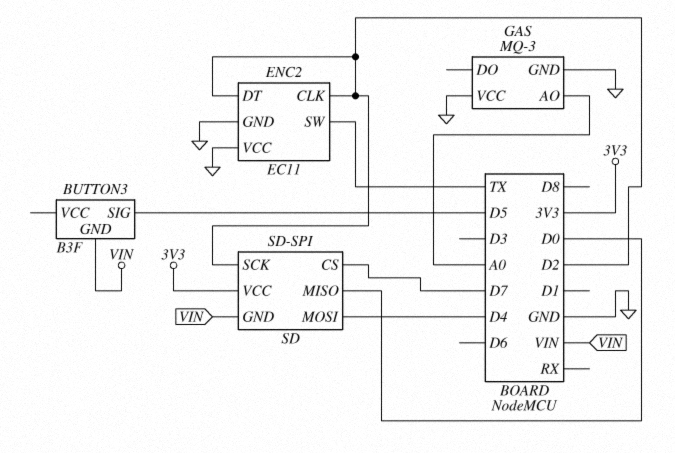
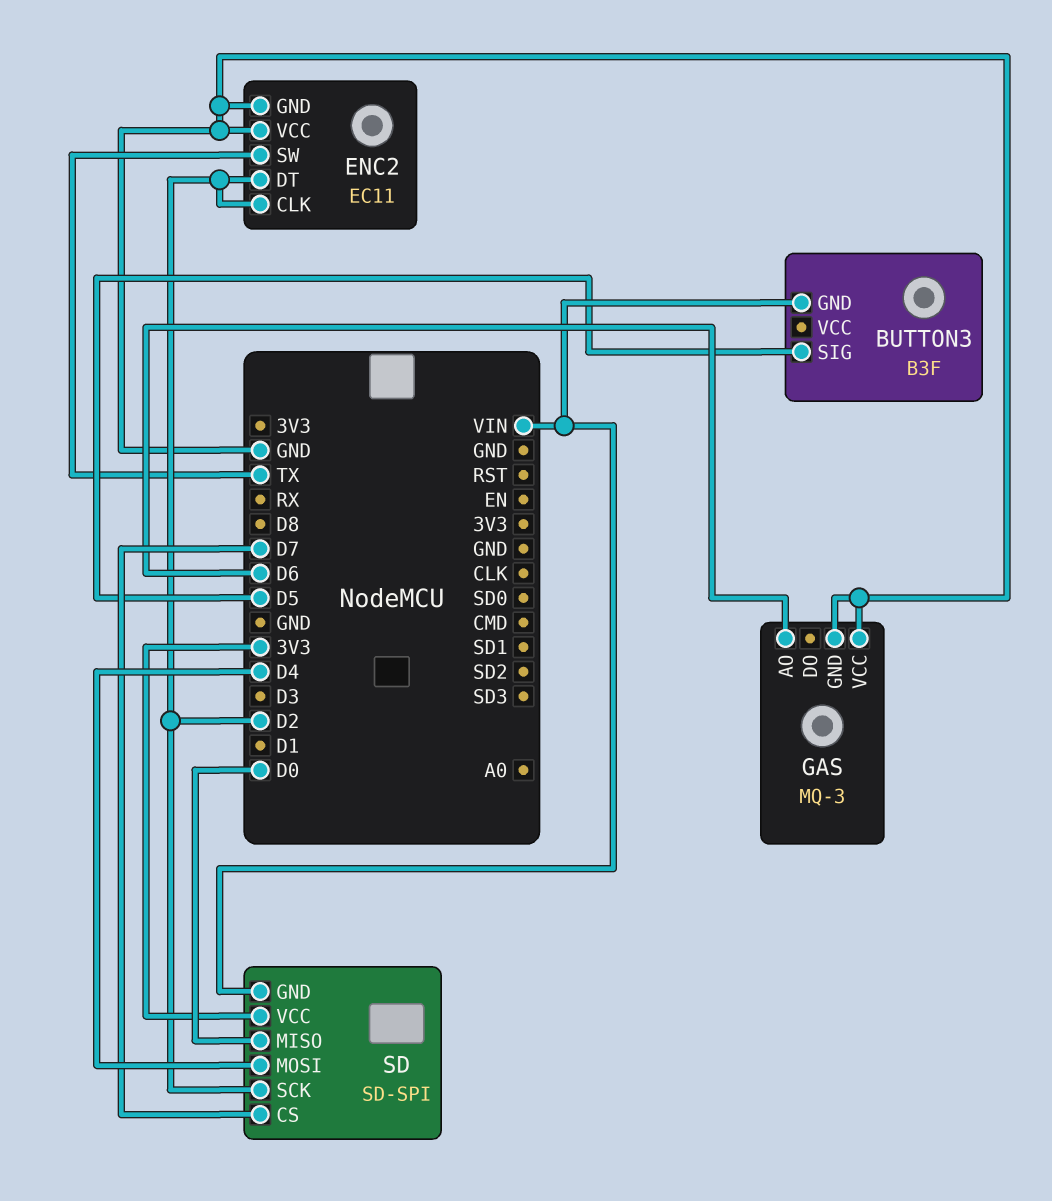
GAS pin AO: A0 -> D6

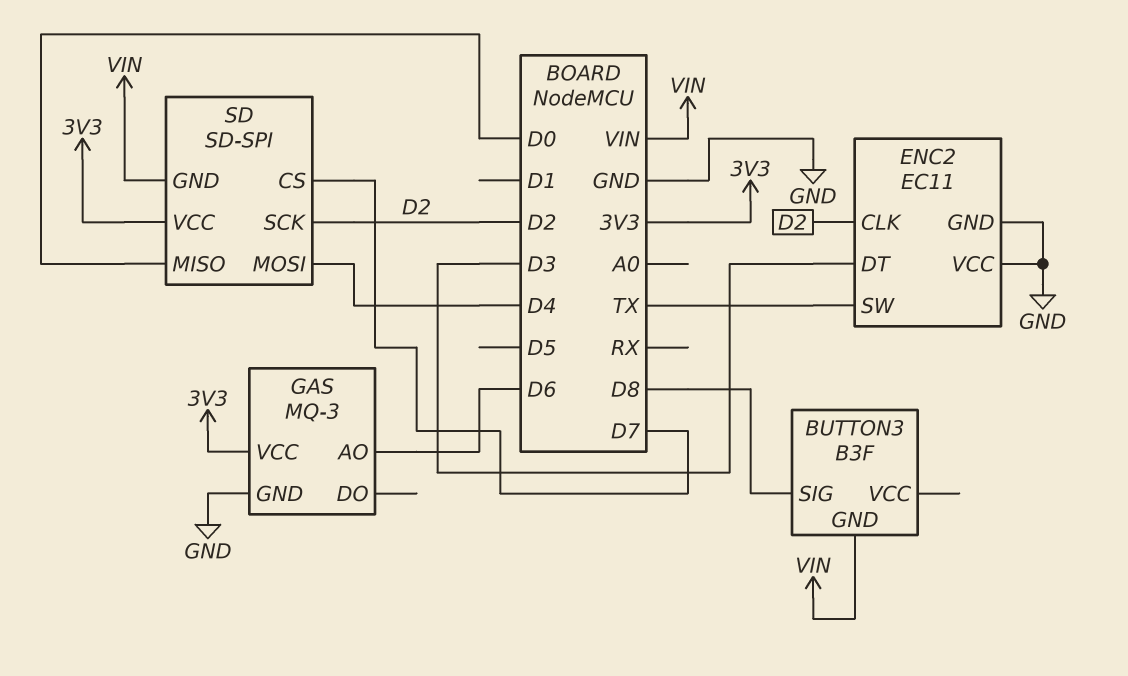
BUTTON3 pin SIG: D5 -> D8
ENC2 pin DT: D2 -> D3
GAS pin VCC: GND -> 3V3

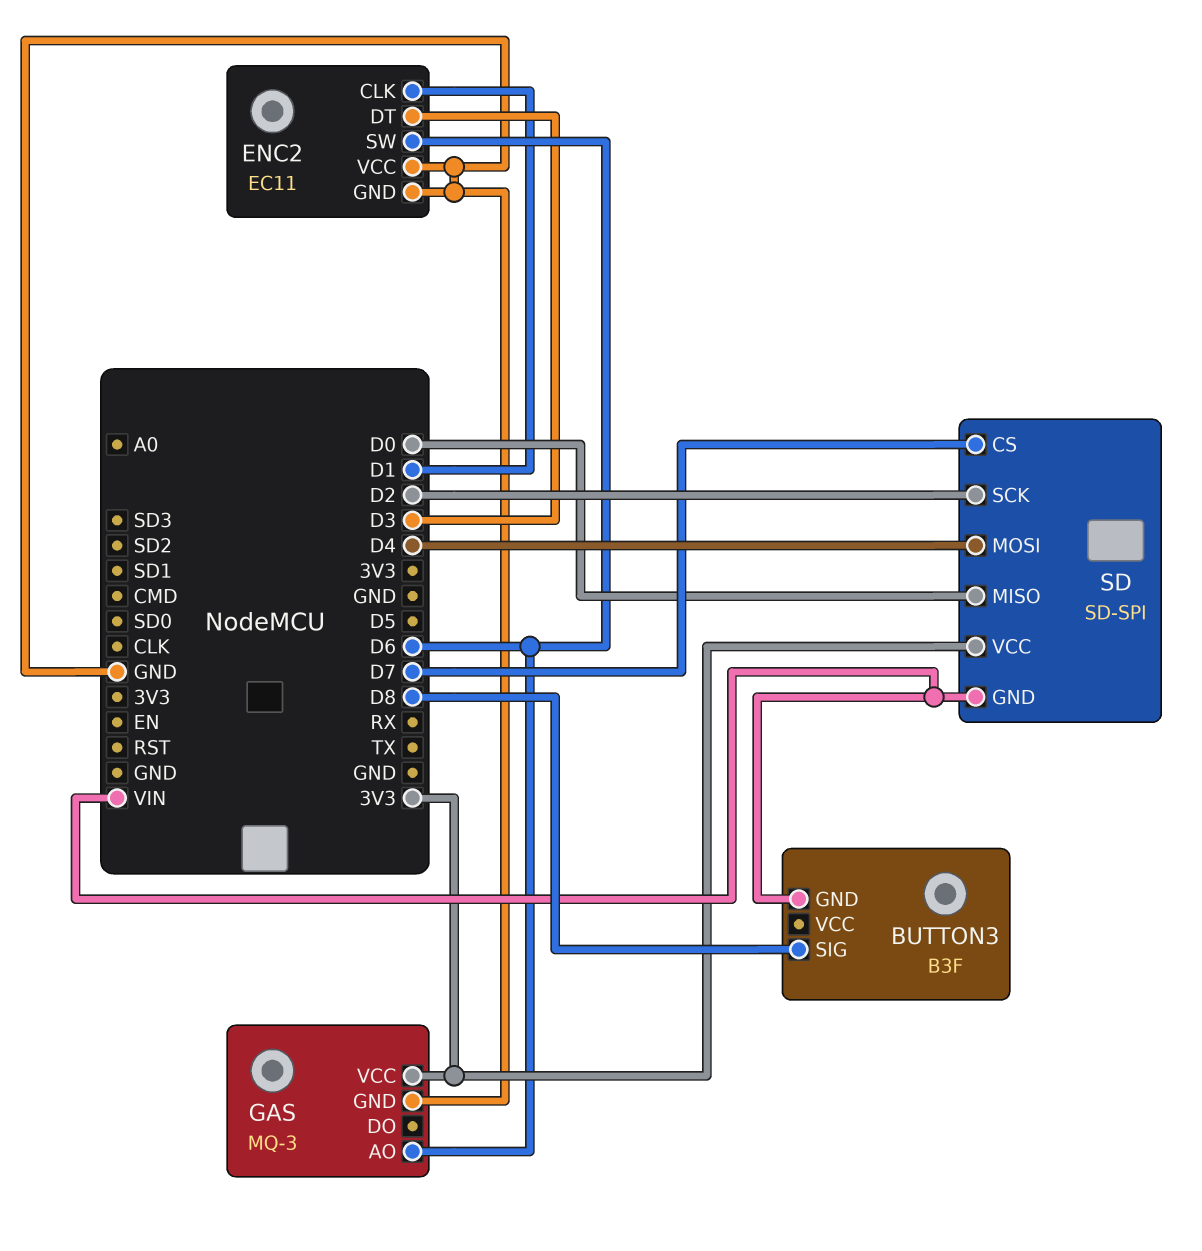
ENC2 pin CLK: D2 -> D1
ENC2 pin SW: TX -> D6

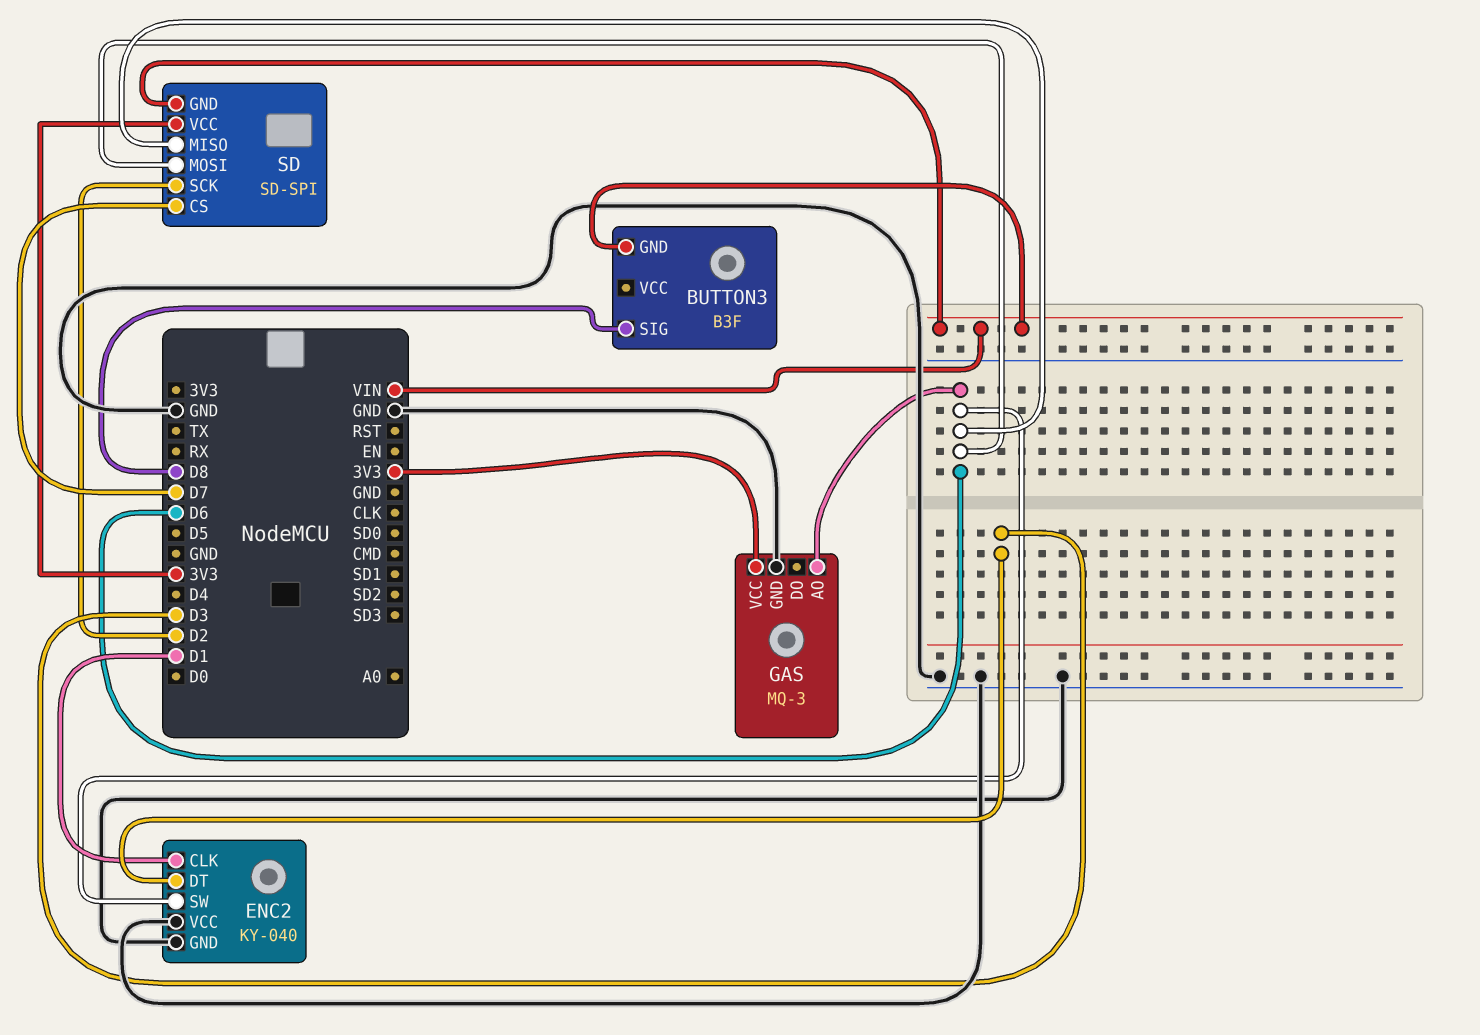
ENC2: EC11 -> KY-040
SD pin MISO: D0 -> D6
SD pin MOSI: D4 -> D6

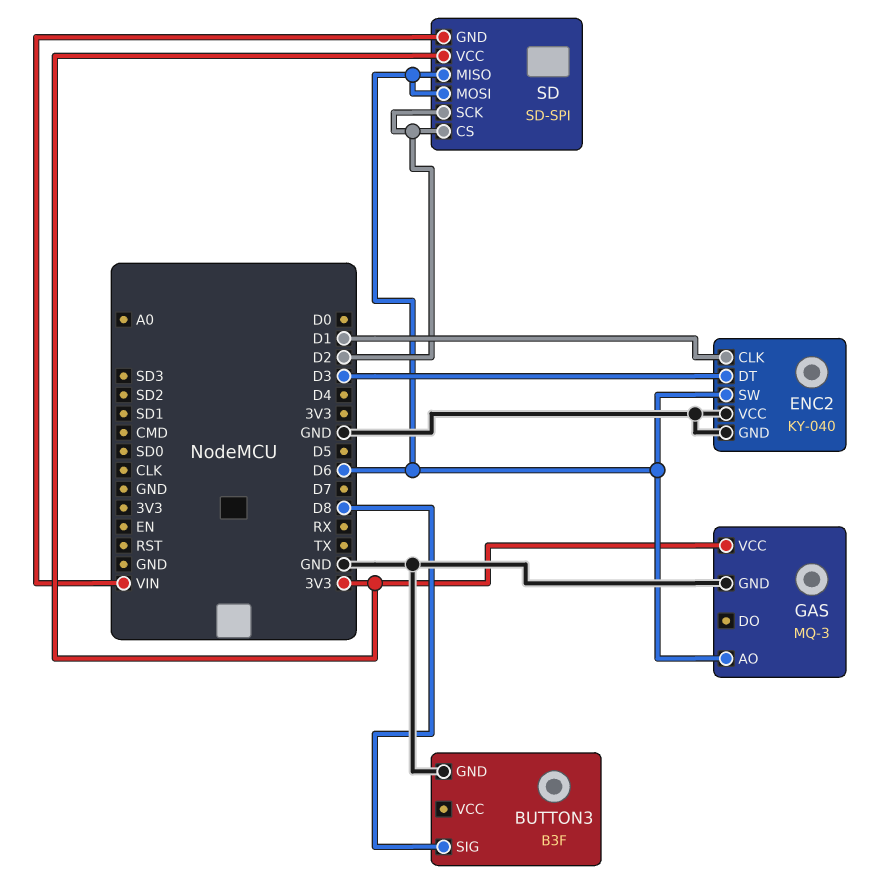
BUTTON3 pin GND: VIN -> GND
SD pin CS: D7 -> D2

